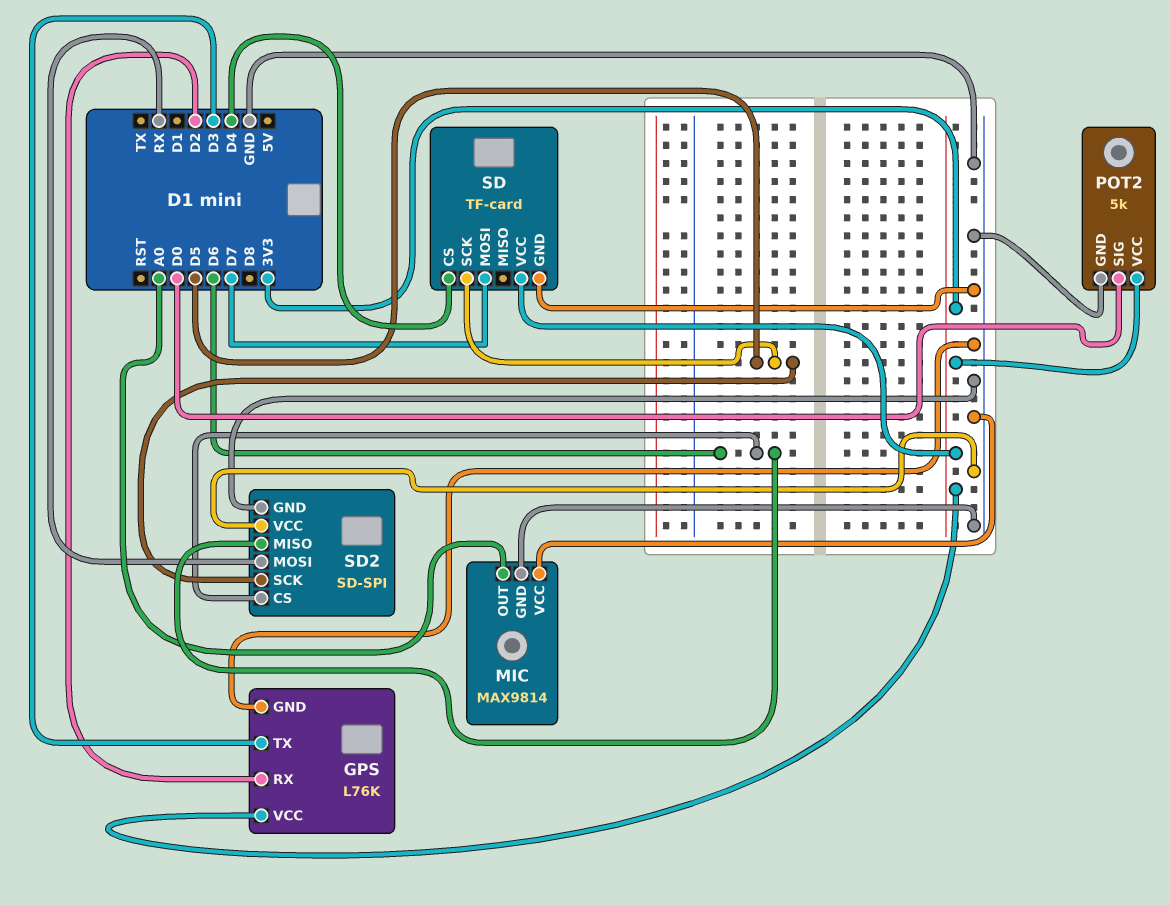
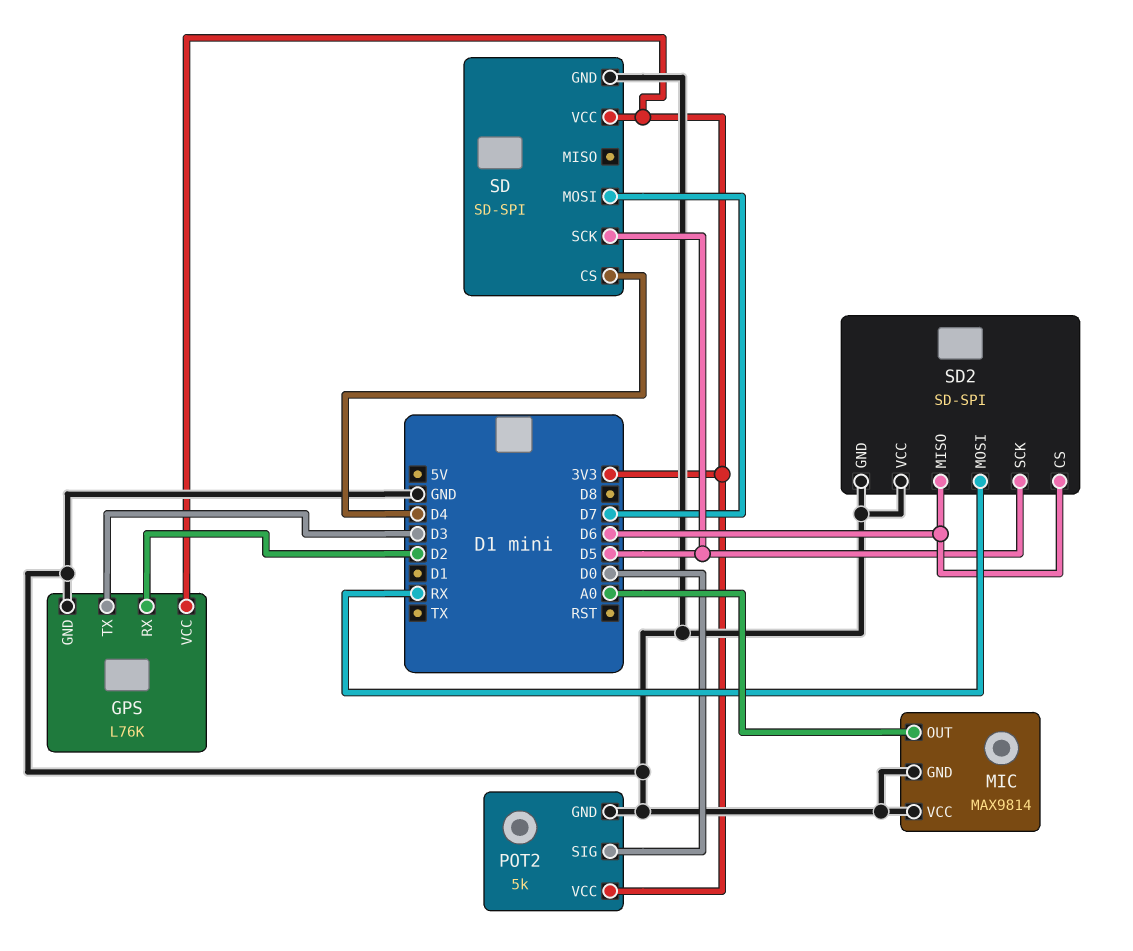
SD: TF-card -> SD-SPI

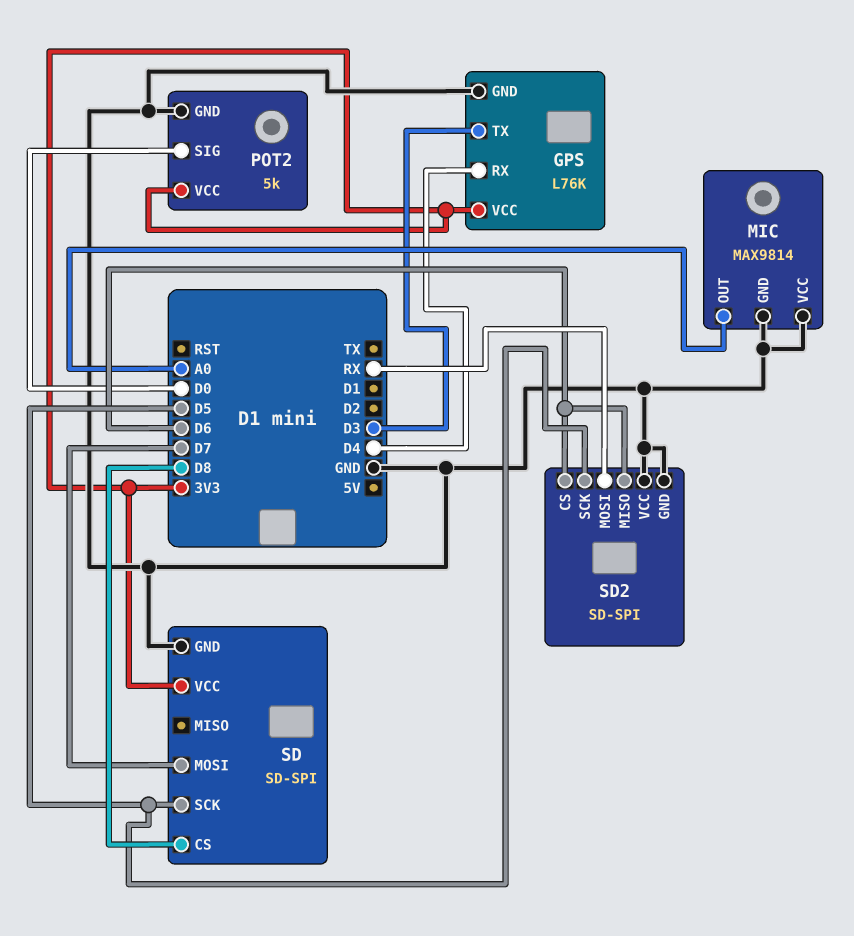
GPS pin RX: D2 -> D4
SD pin CS: D4 -> D8

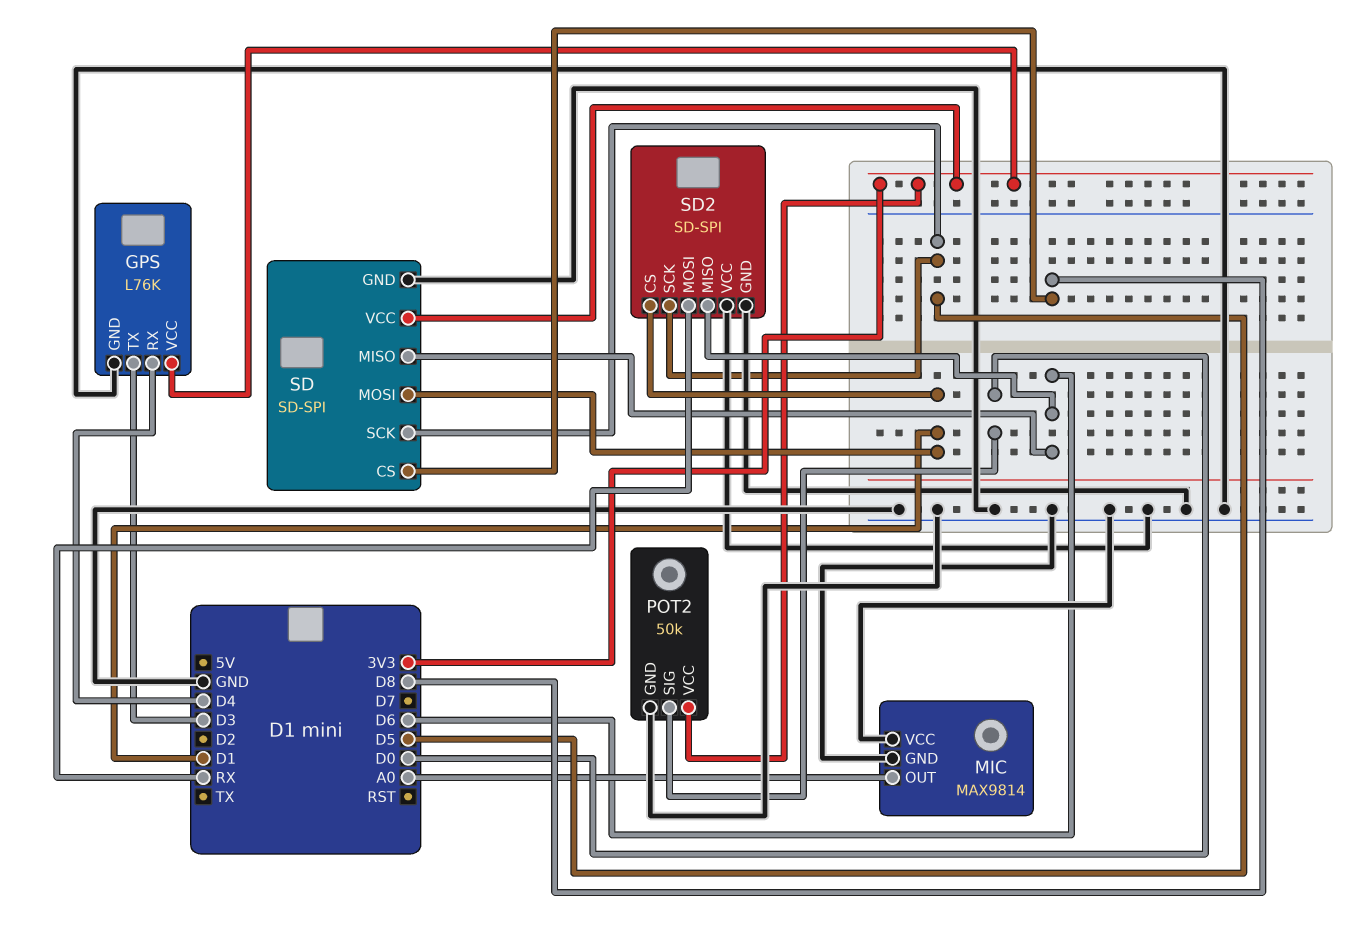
POT2: 5k -> 50k
SD pin MISO: none -> D6
SD pin MOSI: D7 -> D1
SD2 pin CS: D6 -> D1

